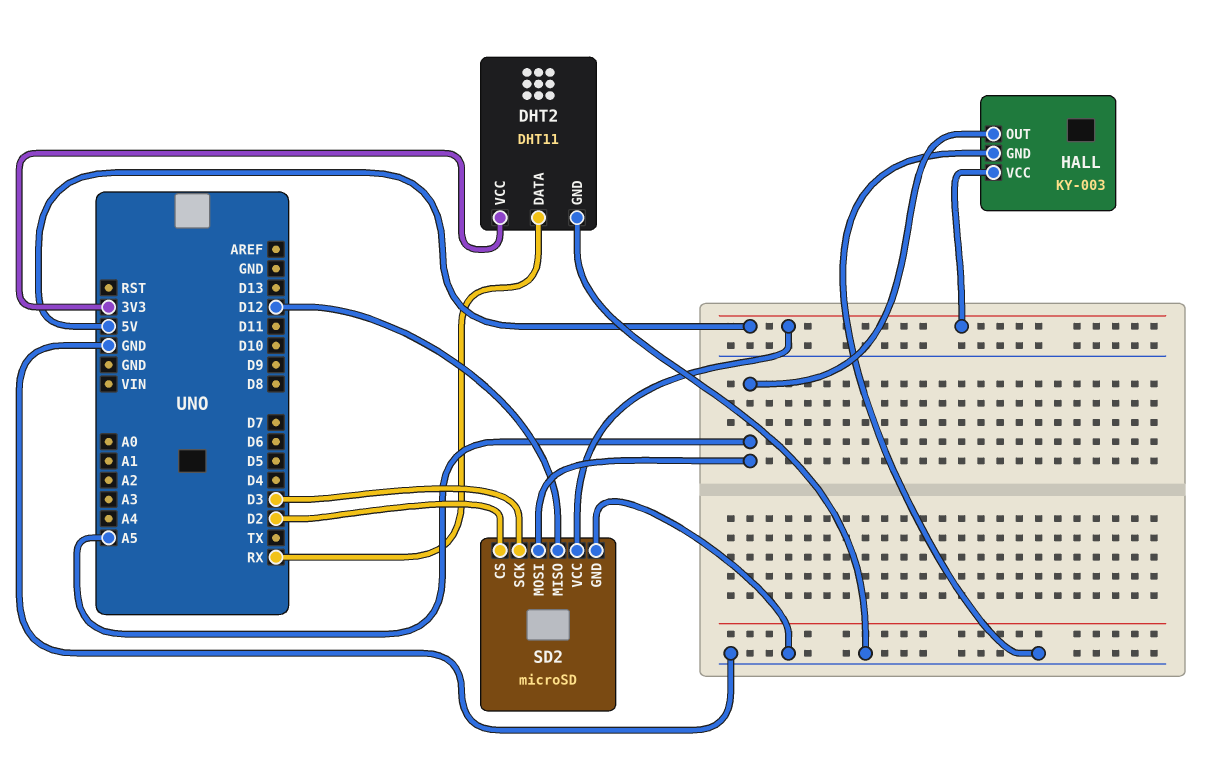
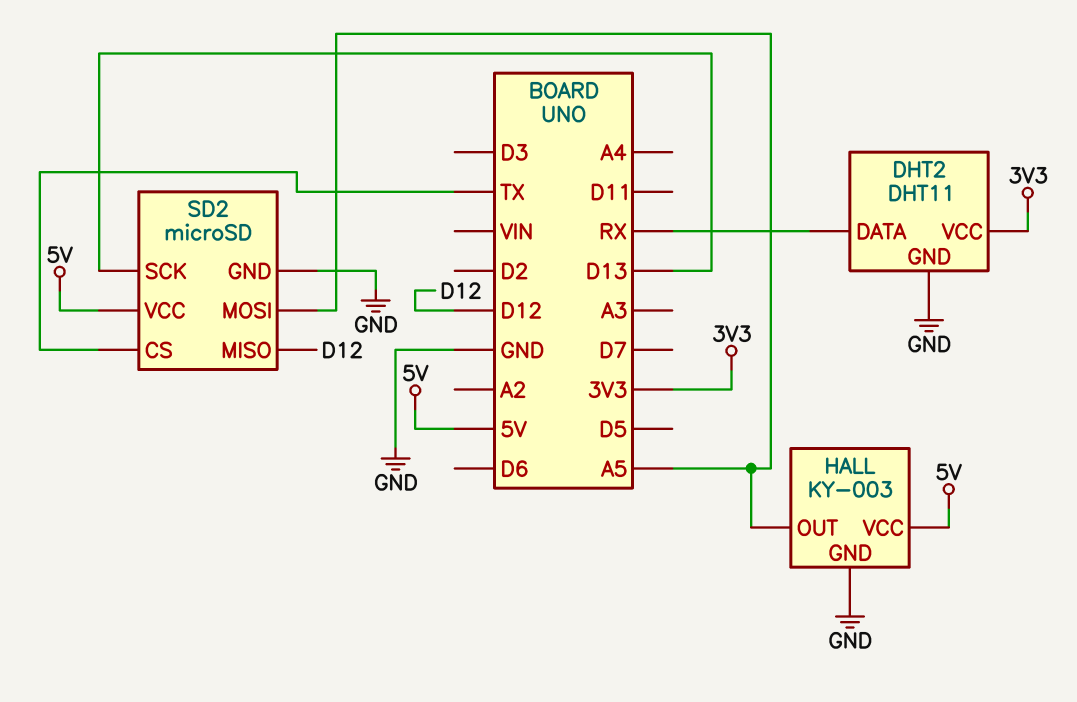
SD2 pin CS: D2 -> TX
SD2 pin SCK: D3 -> D13

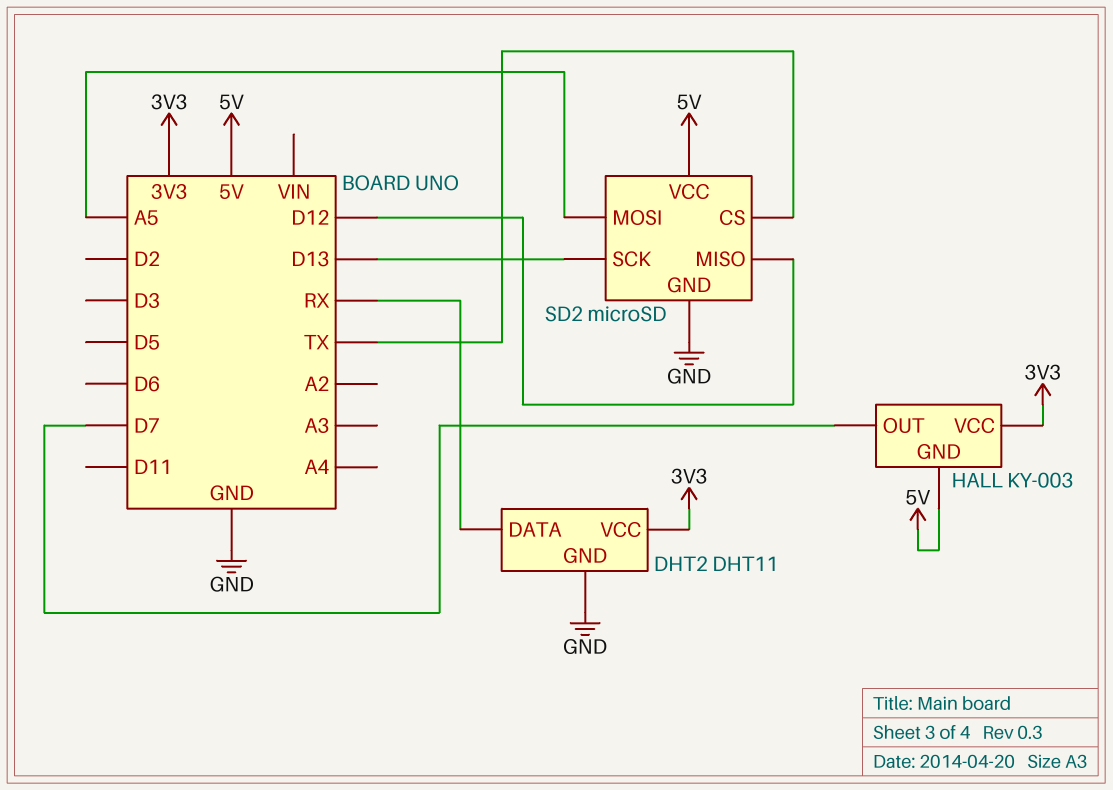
HALL pin GND: GND -> 5V
HALL pin OUT: A5 -> D7
HALL pin VCC: 5V -> 3V3

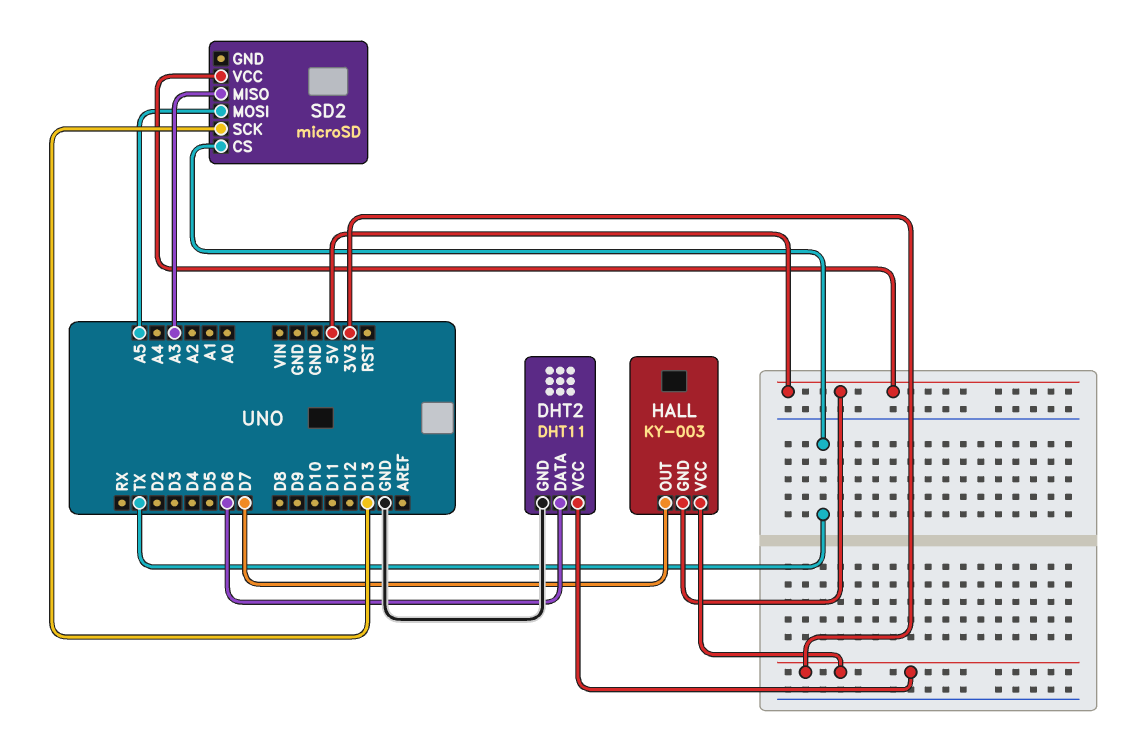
DHT2 pin DATA: RX -> D6
SD2 pin GND: GND -> none
SD2 pin MISO: D12 -> A3

